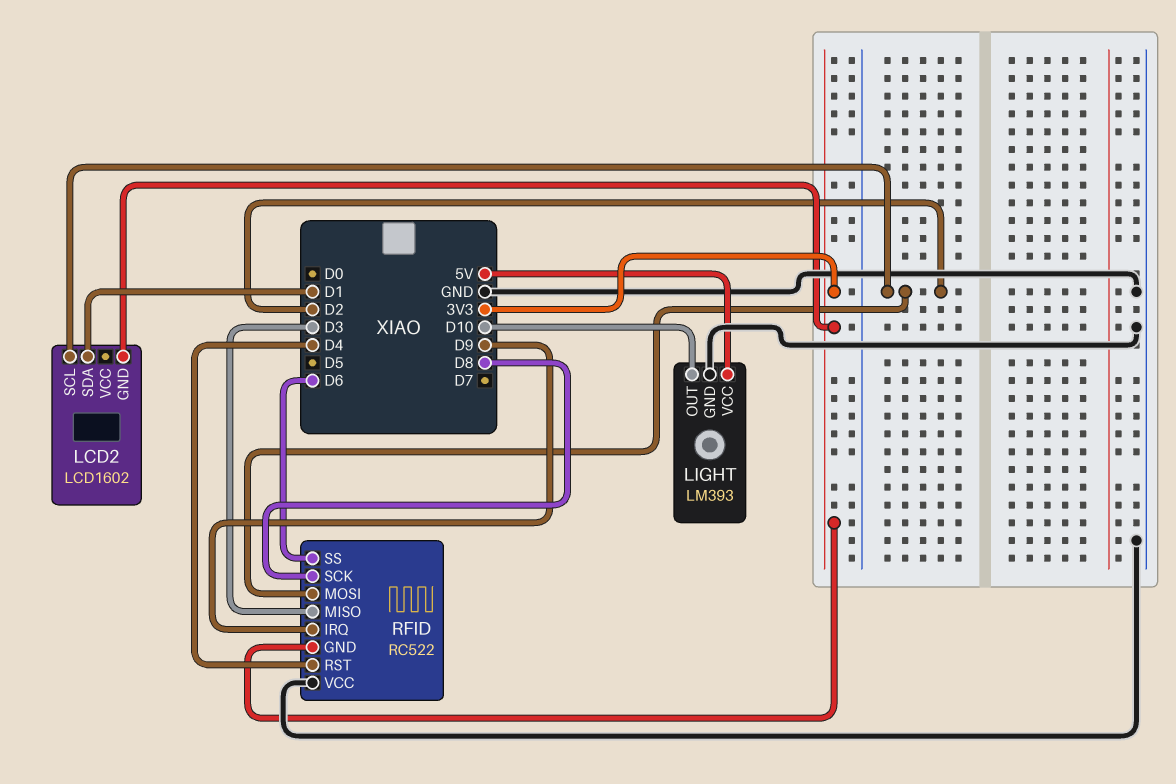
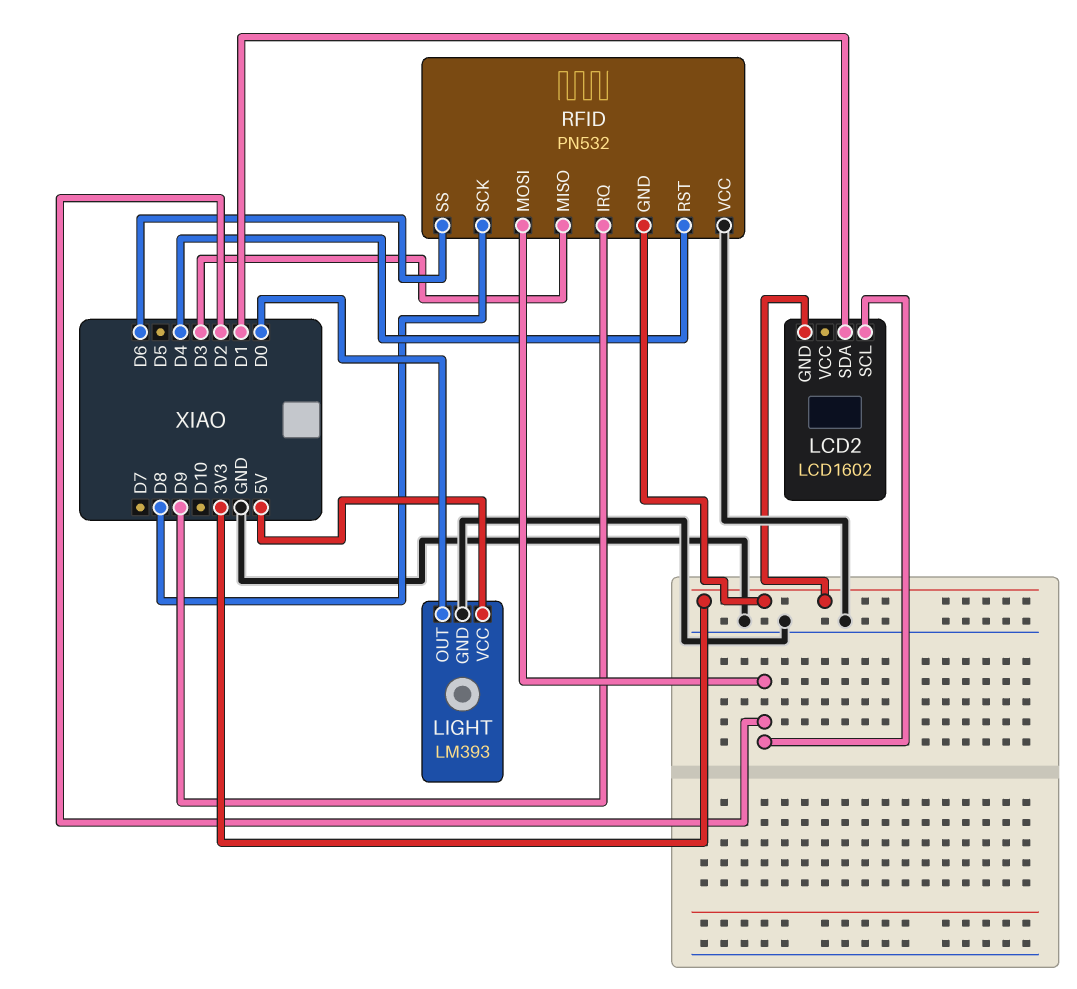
LIGHT pin OUT: D10 -> D0
RFID: RC522 -> PN532

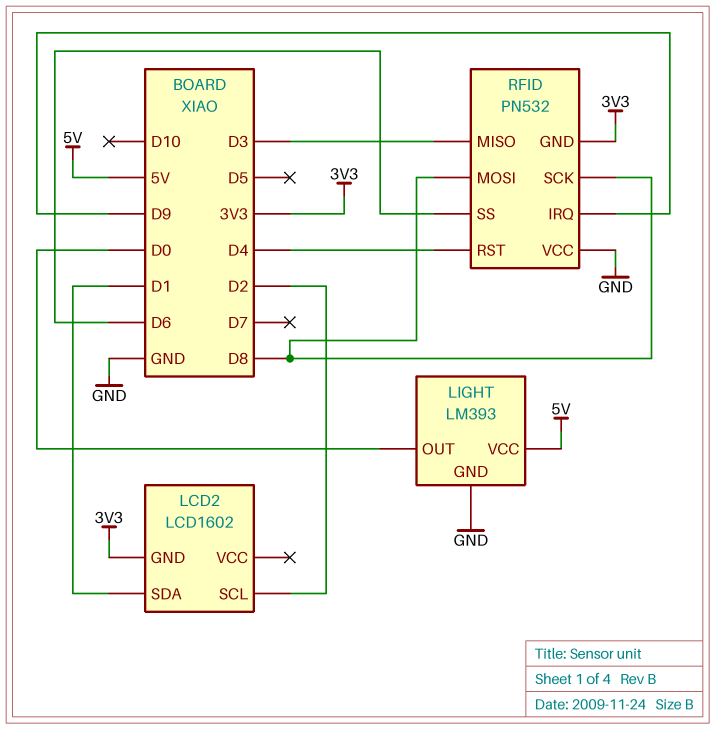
RFID pin MOSI: D2 -> D8

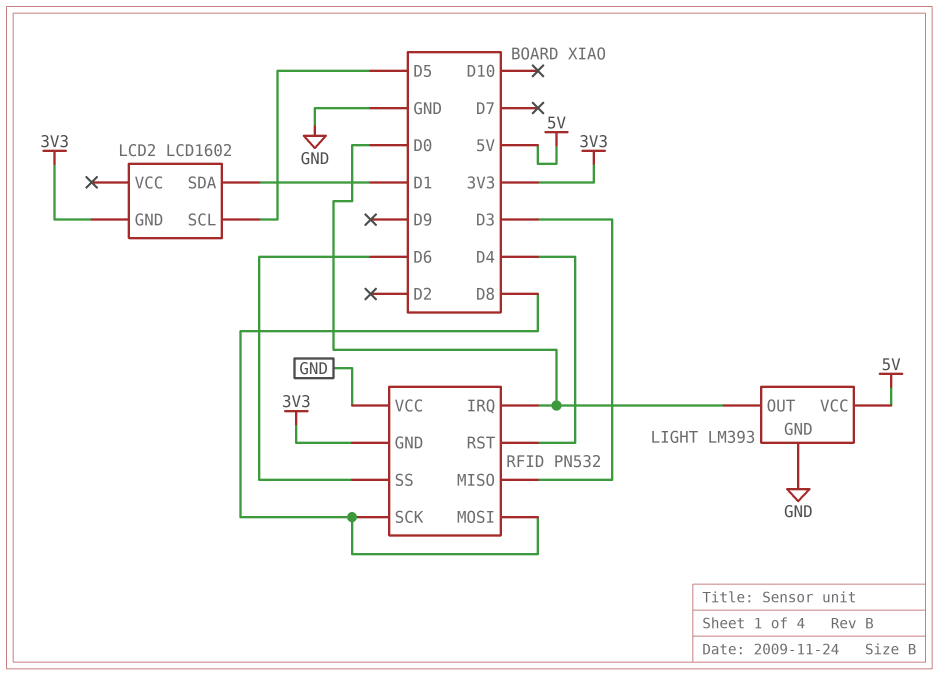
LCD2 pin SCL: D2 -> D5
RFID pin IRQ: D9 -> D0

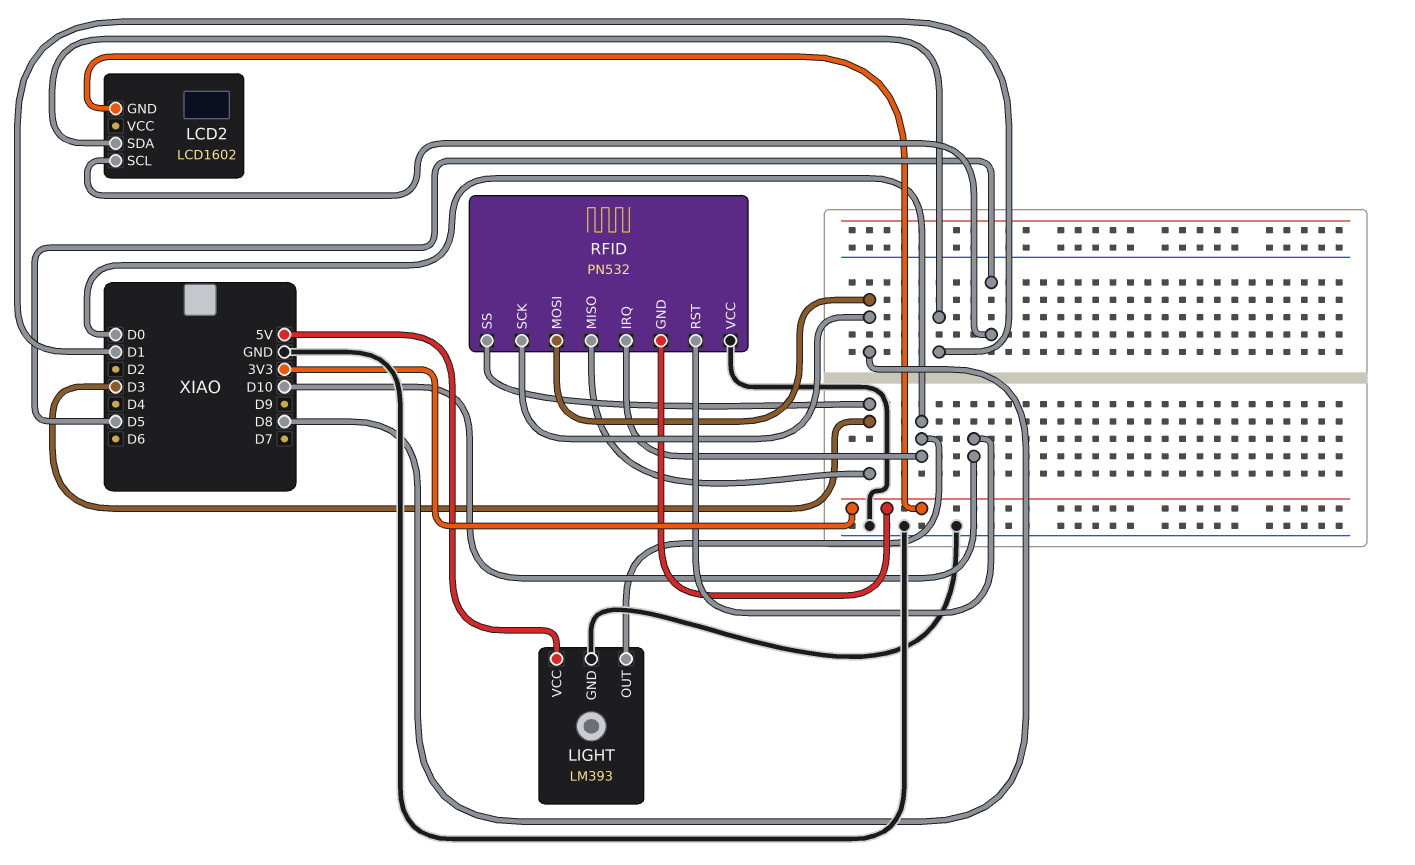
RFID pin RST: D4 -> D10
RFID pin SS: D6 -> D3

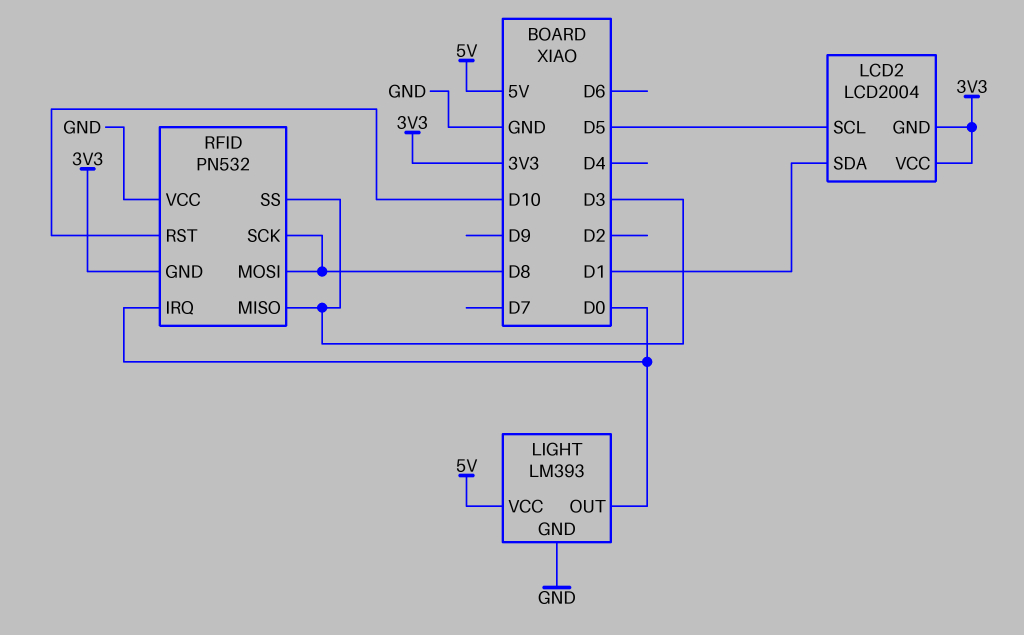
LCD2: LCD1602 -> LCD2004
LCD2 pin VCC: none -> 3V3

